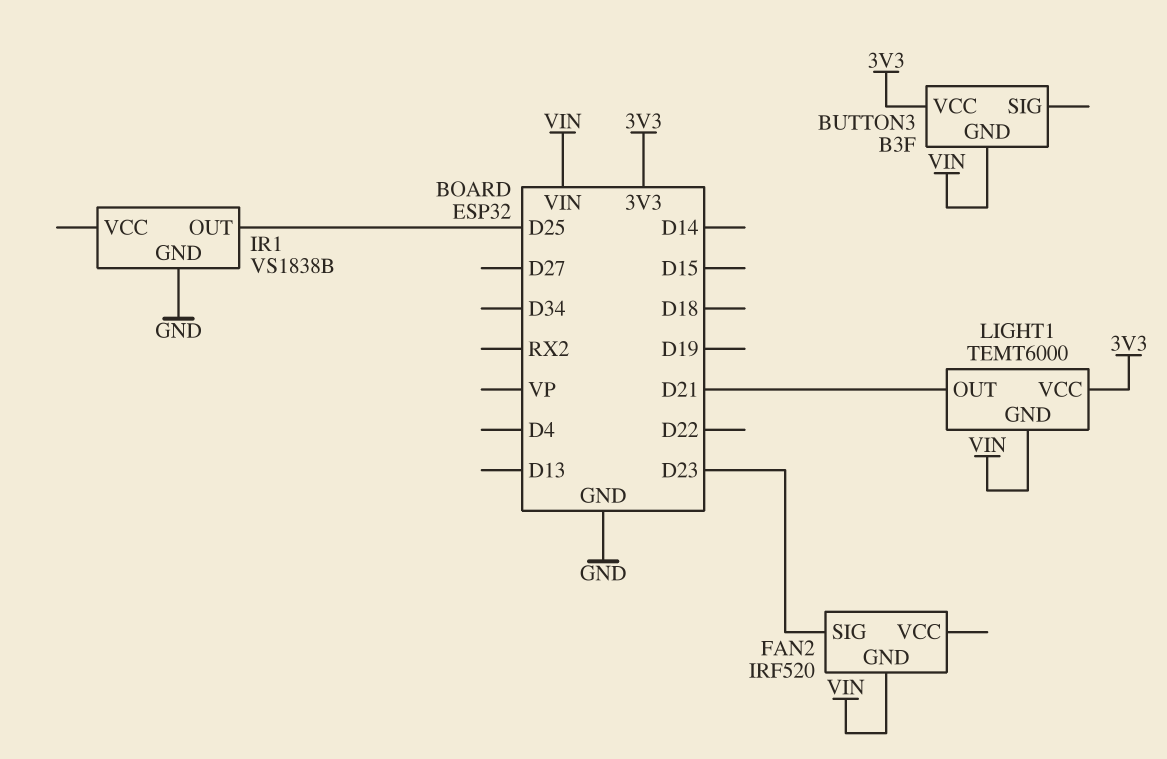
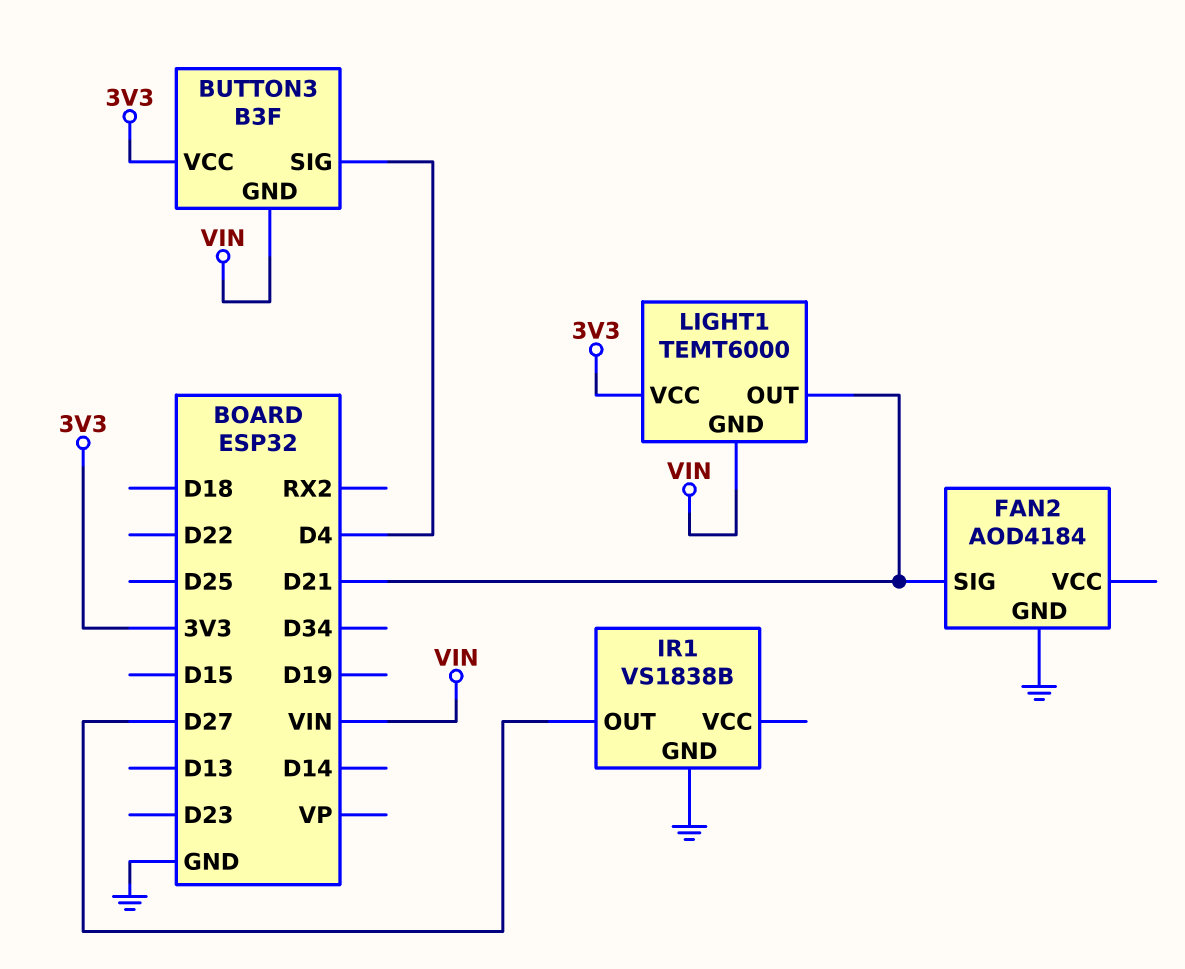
BUTTON3 pin SIG: none -> D4
FAN2: IRF520 -> AOD4184
FAN2 pin GND: VIN -> GND
FAN2 pin SIG: D23 -> D21
IR1 pin OUT: D25 -> D27

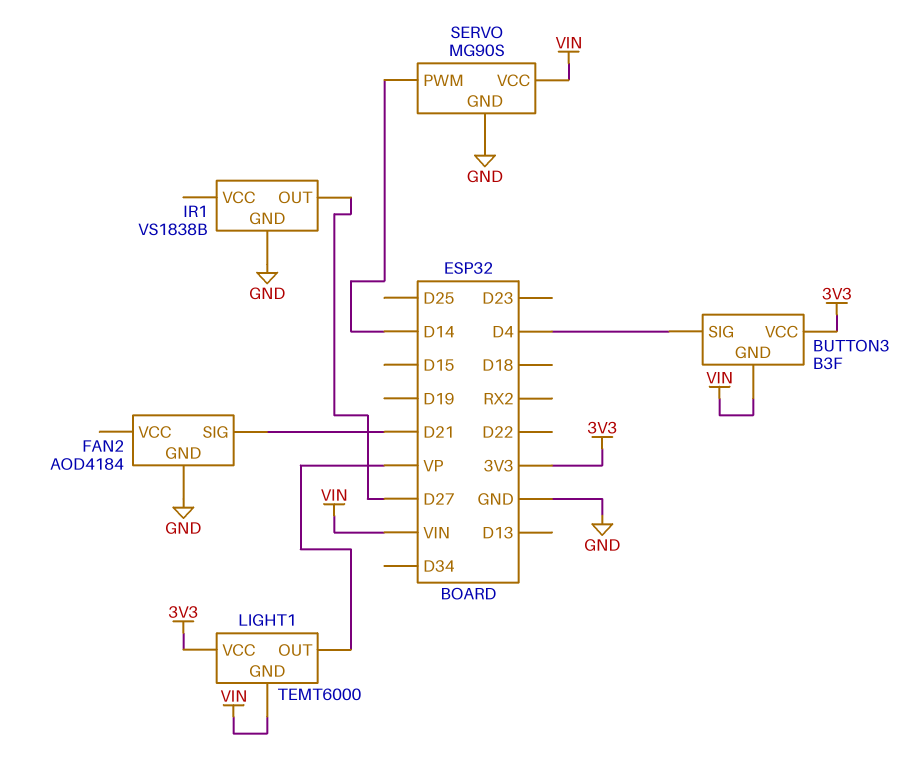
LIGHT1 pin OUT: D21 -> VP
SERVO: none -> MG90S
SERVO pin GND: none -> GND
SERVO pin PWM: none -> D14
SERVO pin VCC: none -> VIN

